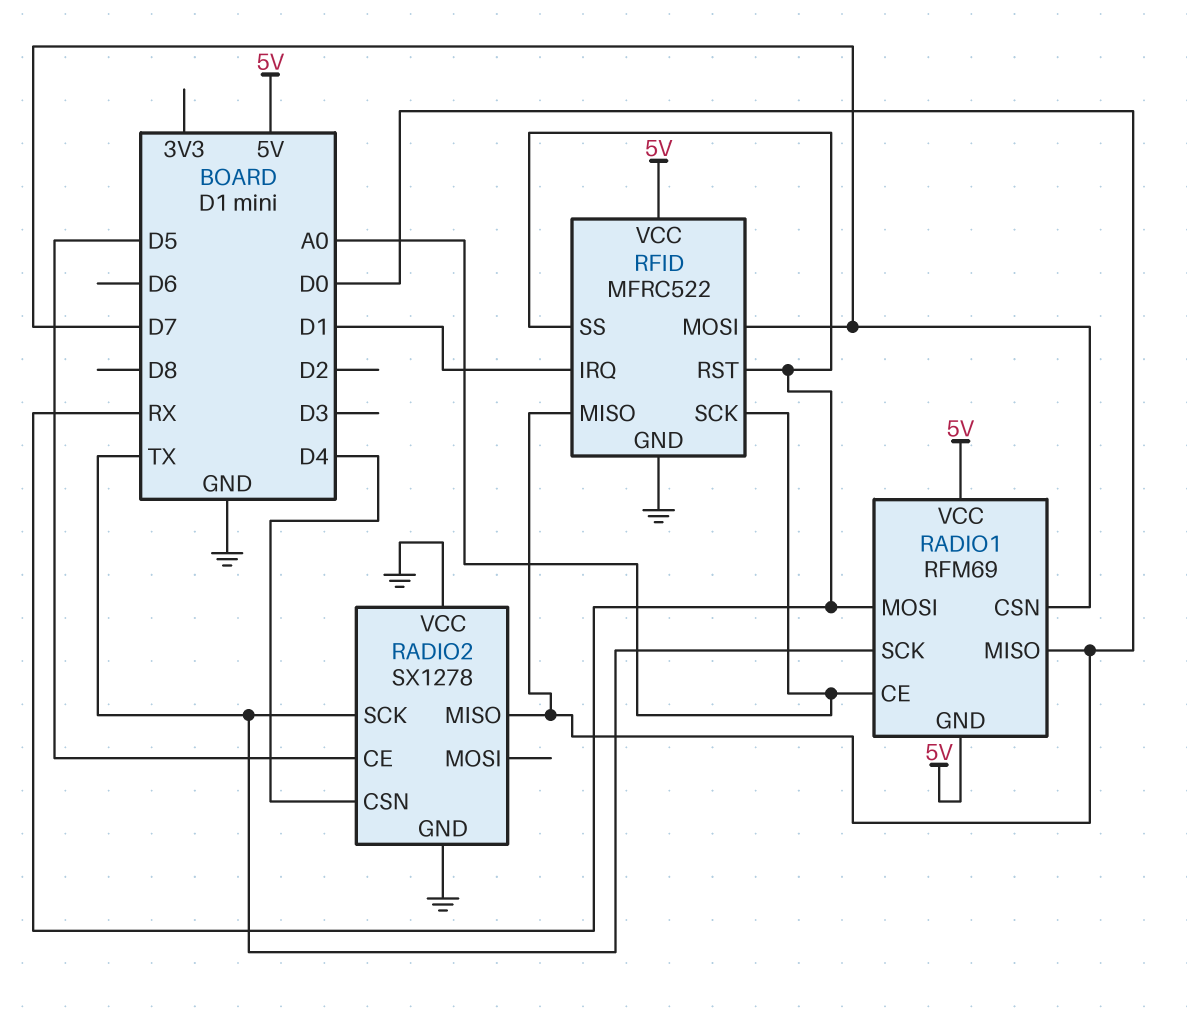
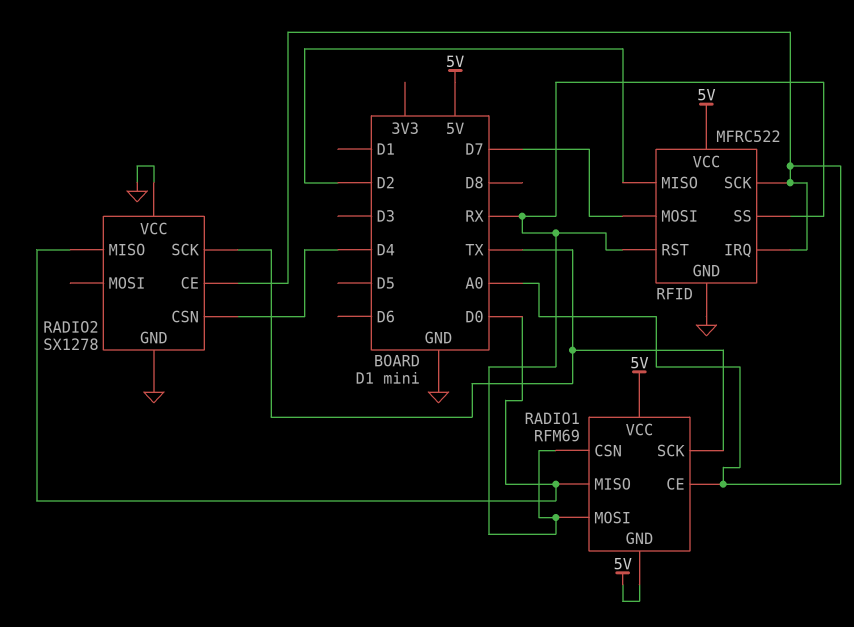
RADIO1 pin CSN: D7 -> RX
RADIO2 pin CE: D5 -> A0
RFID pin IRQ: D1 -> A0
RFID pin MISO: D0 -> D2

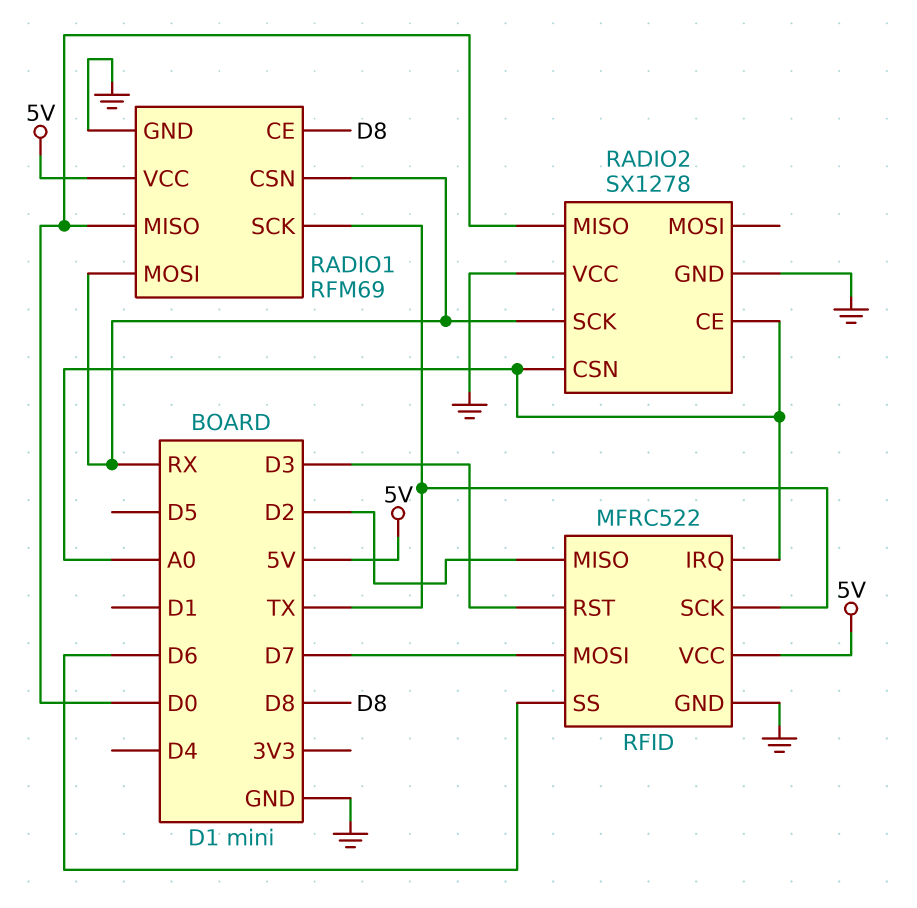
RADIO1 pin CE: A0 -> D8
RADIO1 pin GND: 5V -> GND
RADIO2 pin CSN: D4 -> A0
RADIO2 pin SCK: TX -> RX
RFID pin RST: RX -> D3
RFID pin SCK: A0 -> TX
RFID pin SS: RX -> D6

